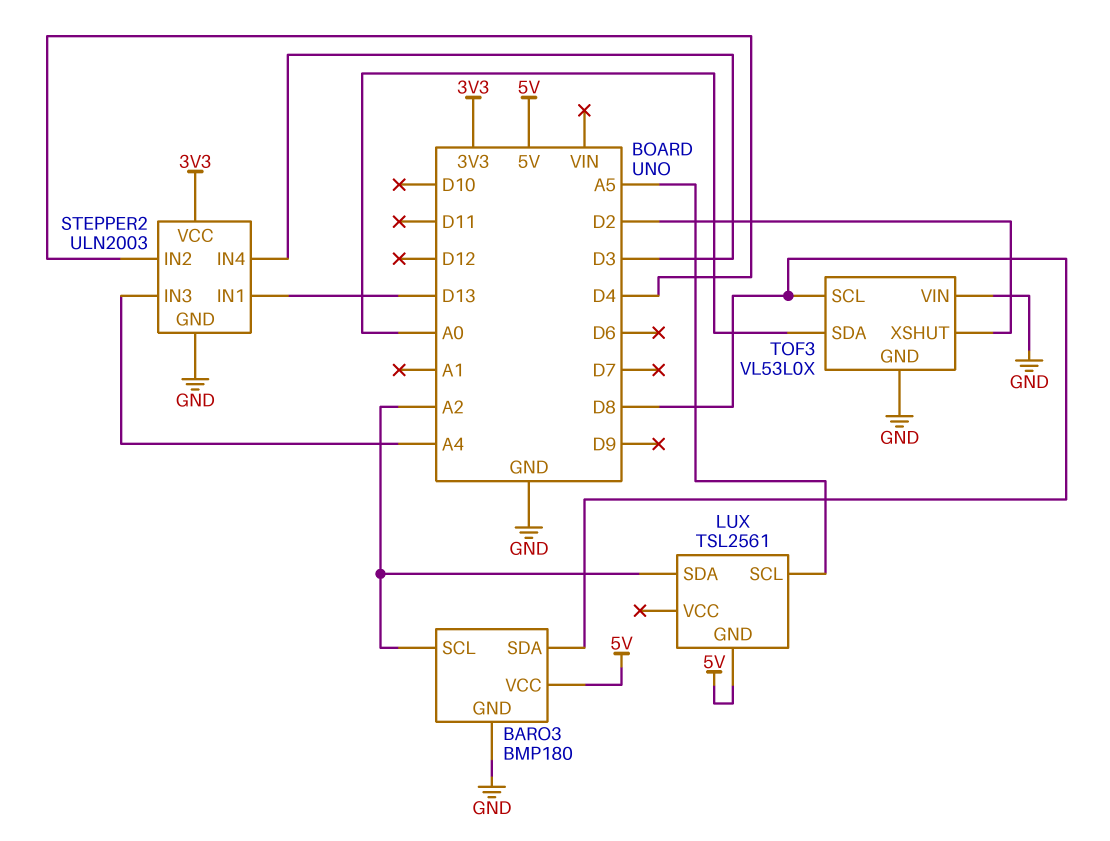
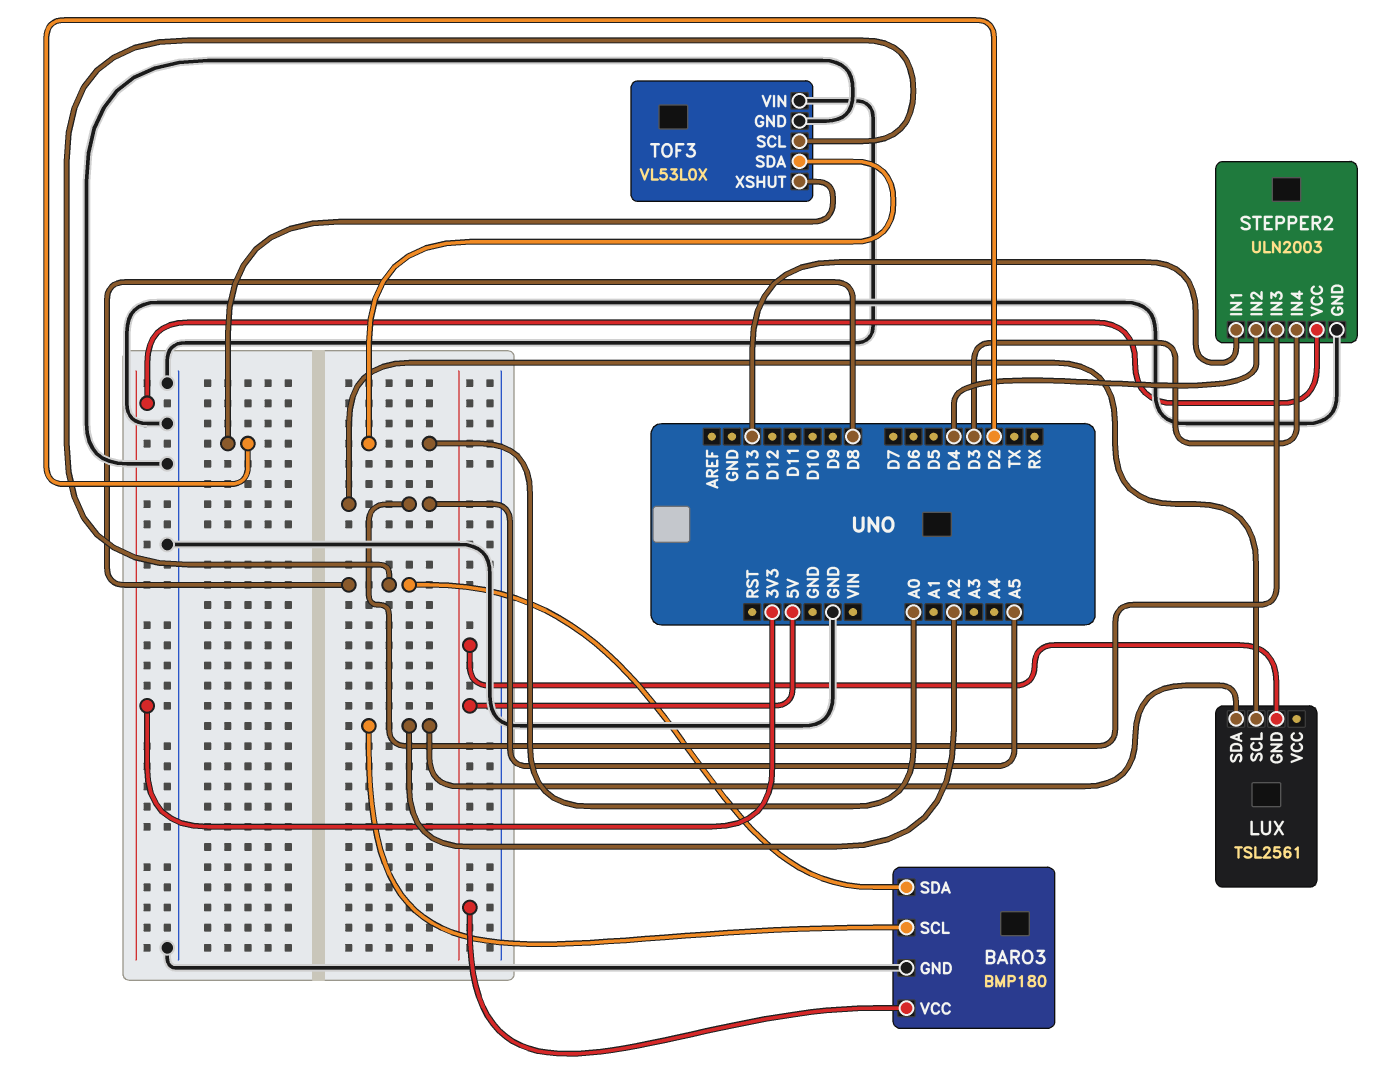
STEPPER2 pin IN3: A4 -> A5

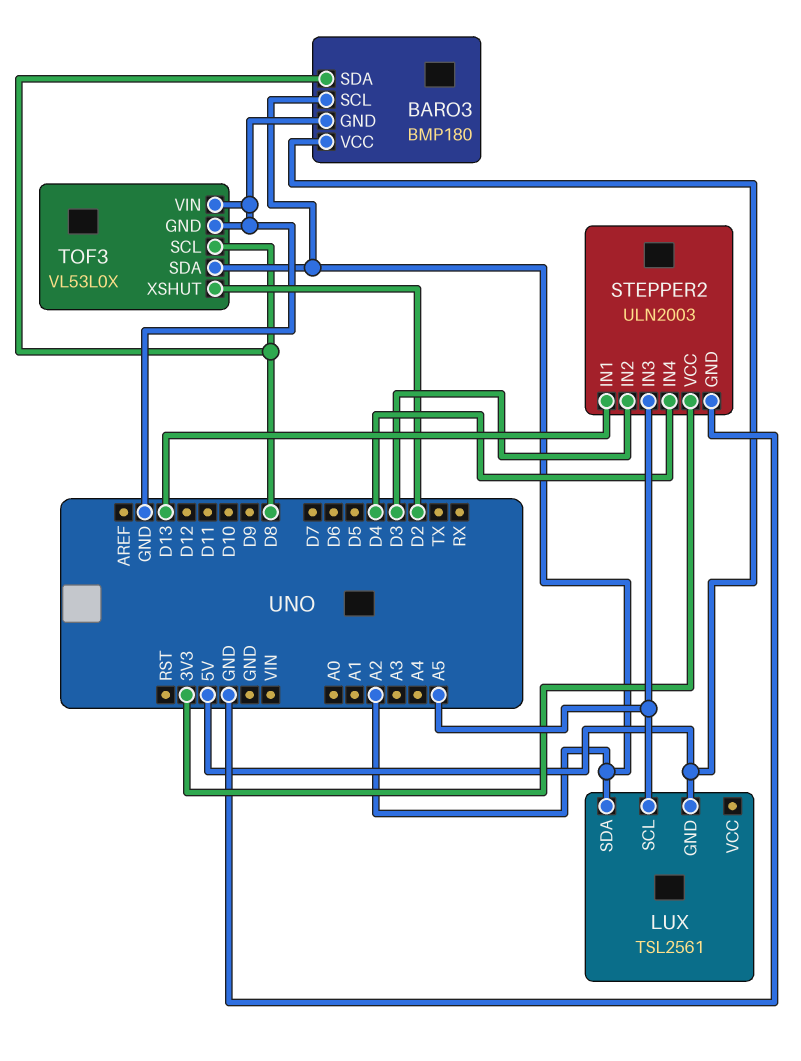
STEPPER2 pin IN2: D4 -> D3
STEPPER2 pin IN4: D3 -> D4
TOF3 pin SDA: A0 -> A2

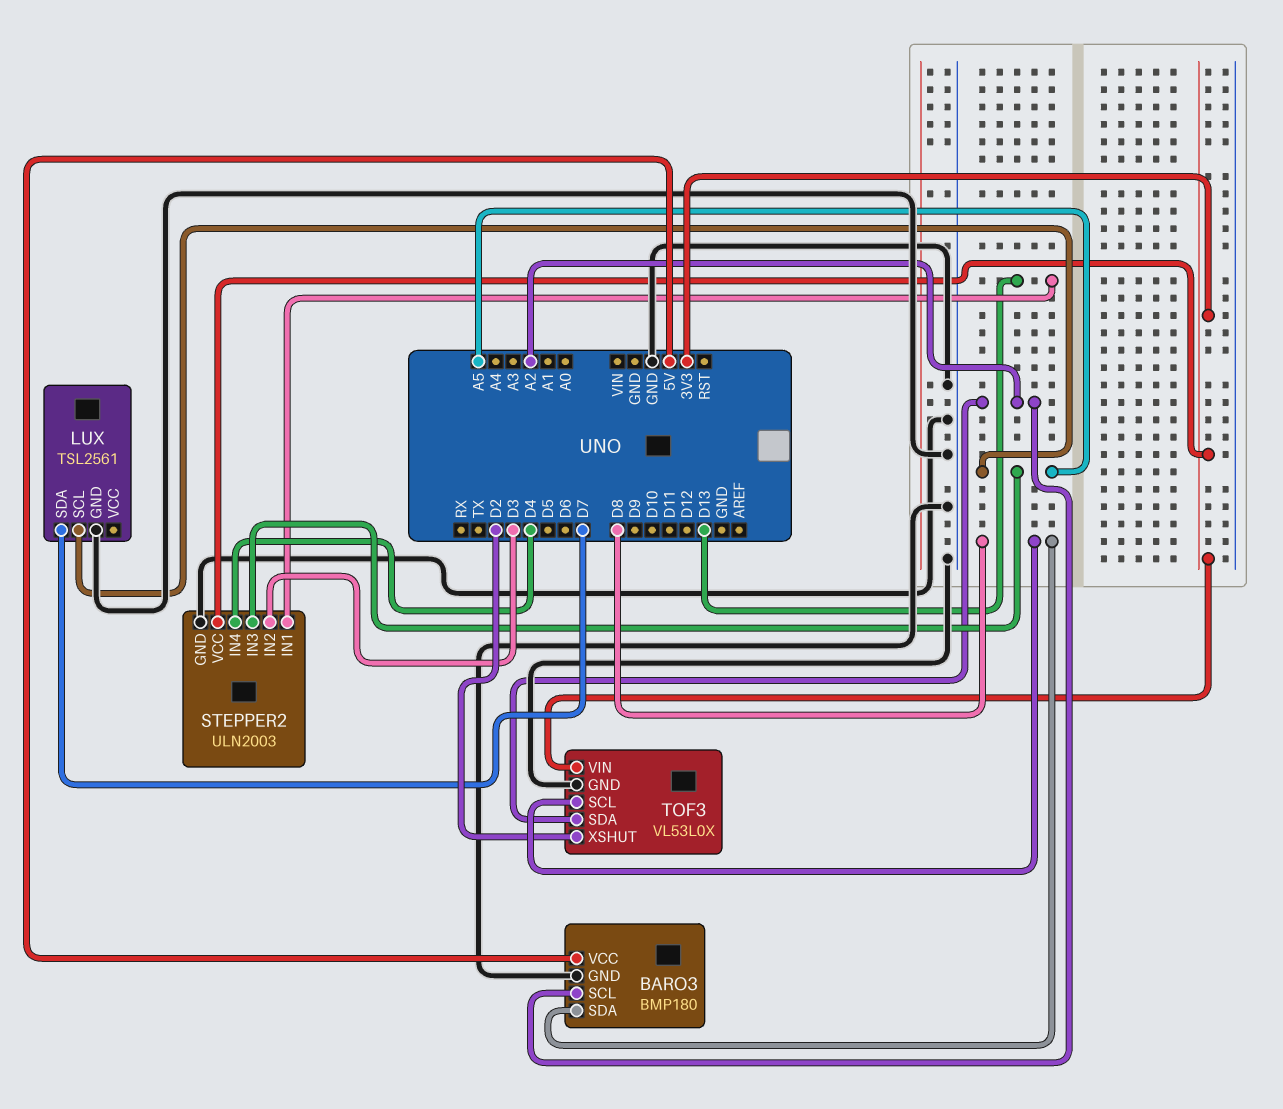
LUX pin GND: 5V -> GND
LUX pin SDA: A2 -> D7
TOF3 pin VIN: GND -> 3V3

